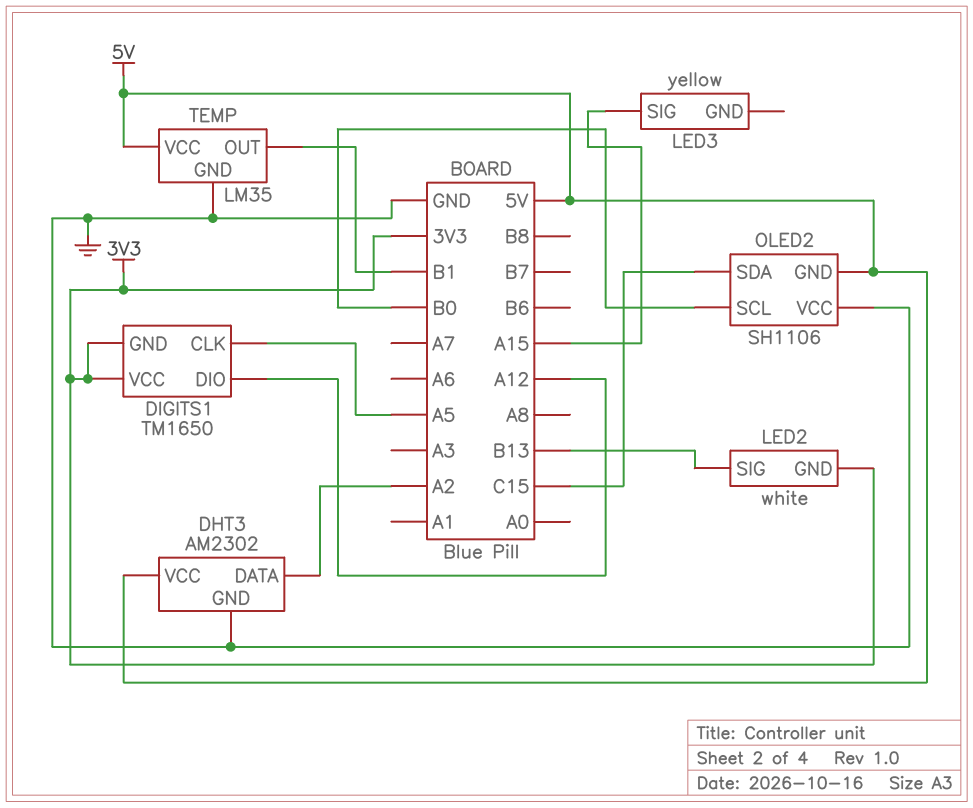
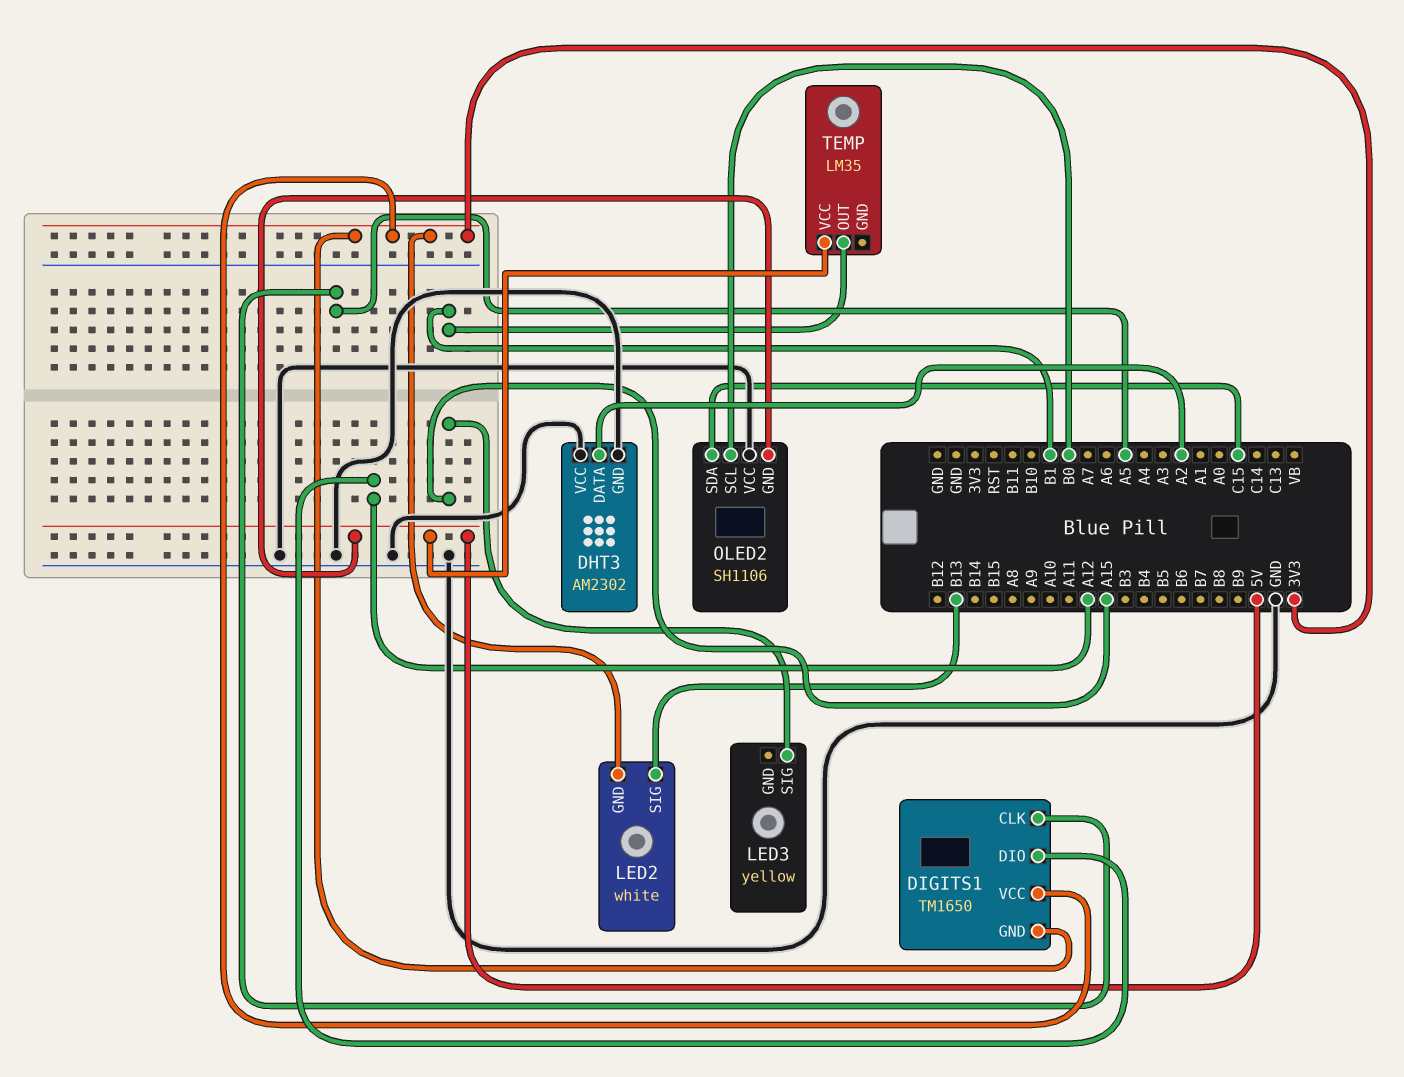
DHT3 pin VCC: 5V -> GND
TEMP pin GND: GND -> none

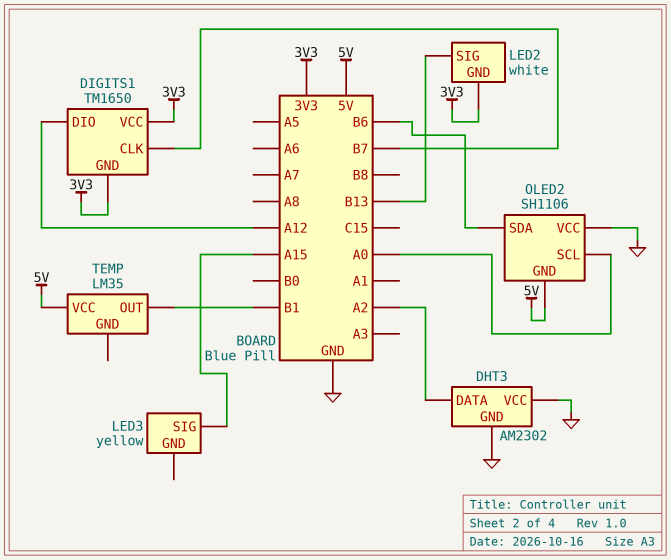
DIGITS1 pin CLK: A5 -> B7
OLED2 pin SCL: B0 -> A0
OLED2 pin SDA: C15 -> B6

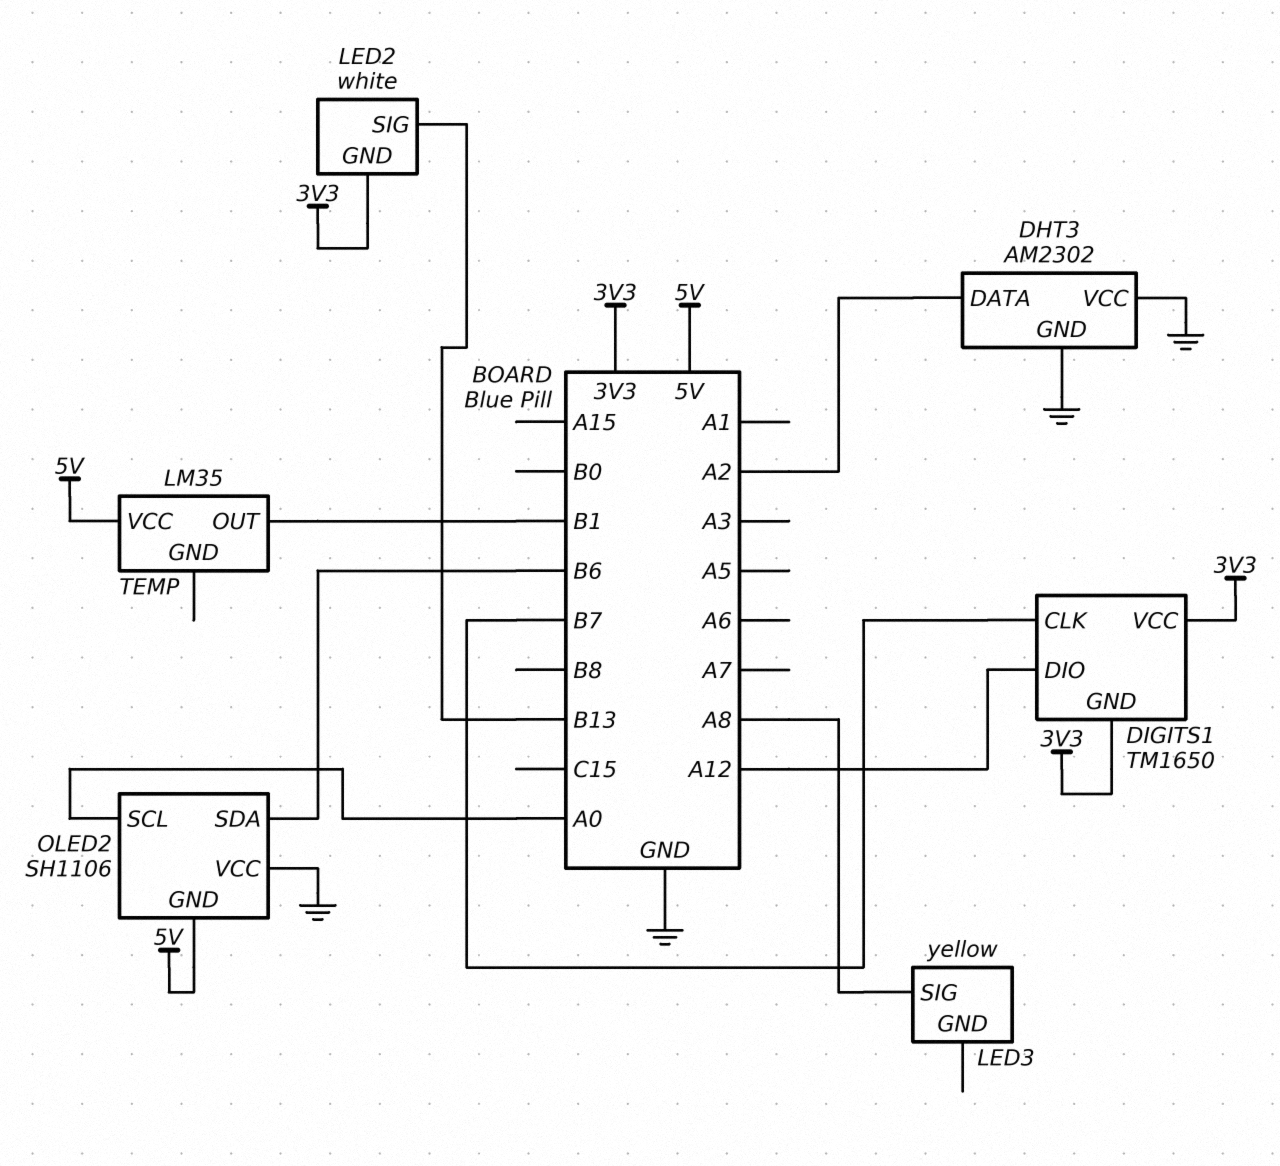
LED3 pin SIG: A15 -> A8

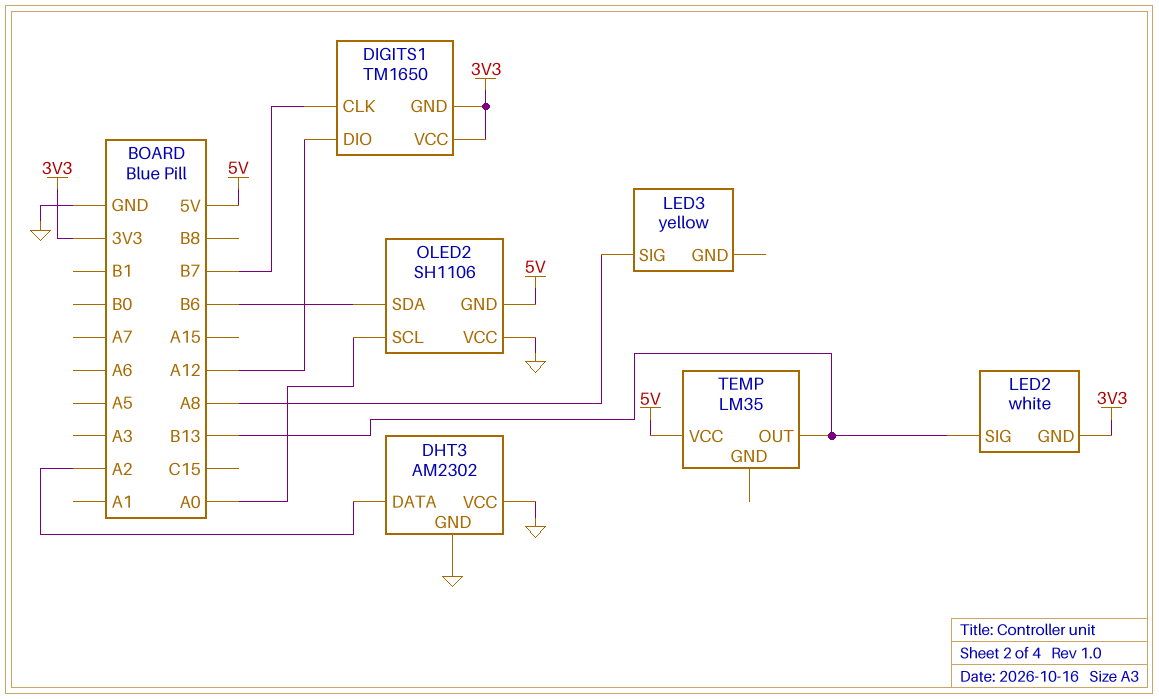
TEMP pin OUT: B1 -> B13

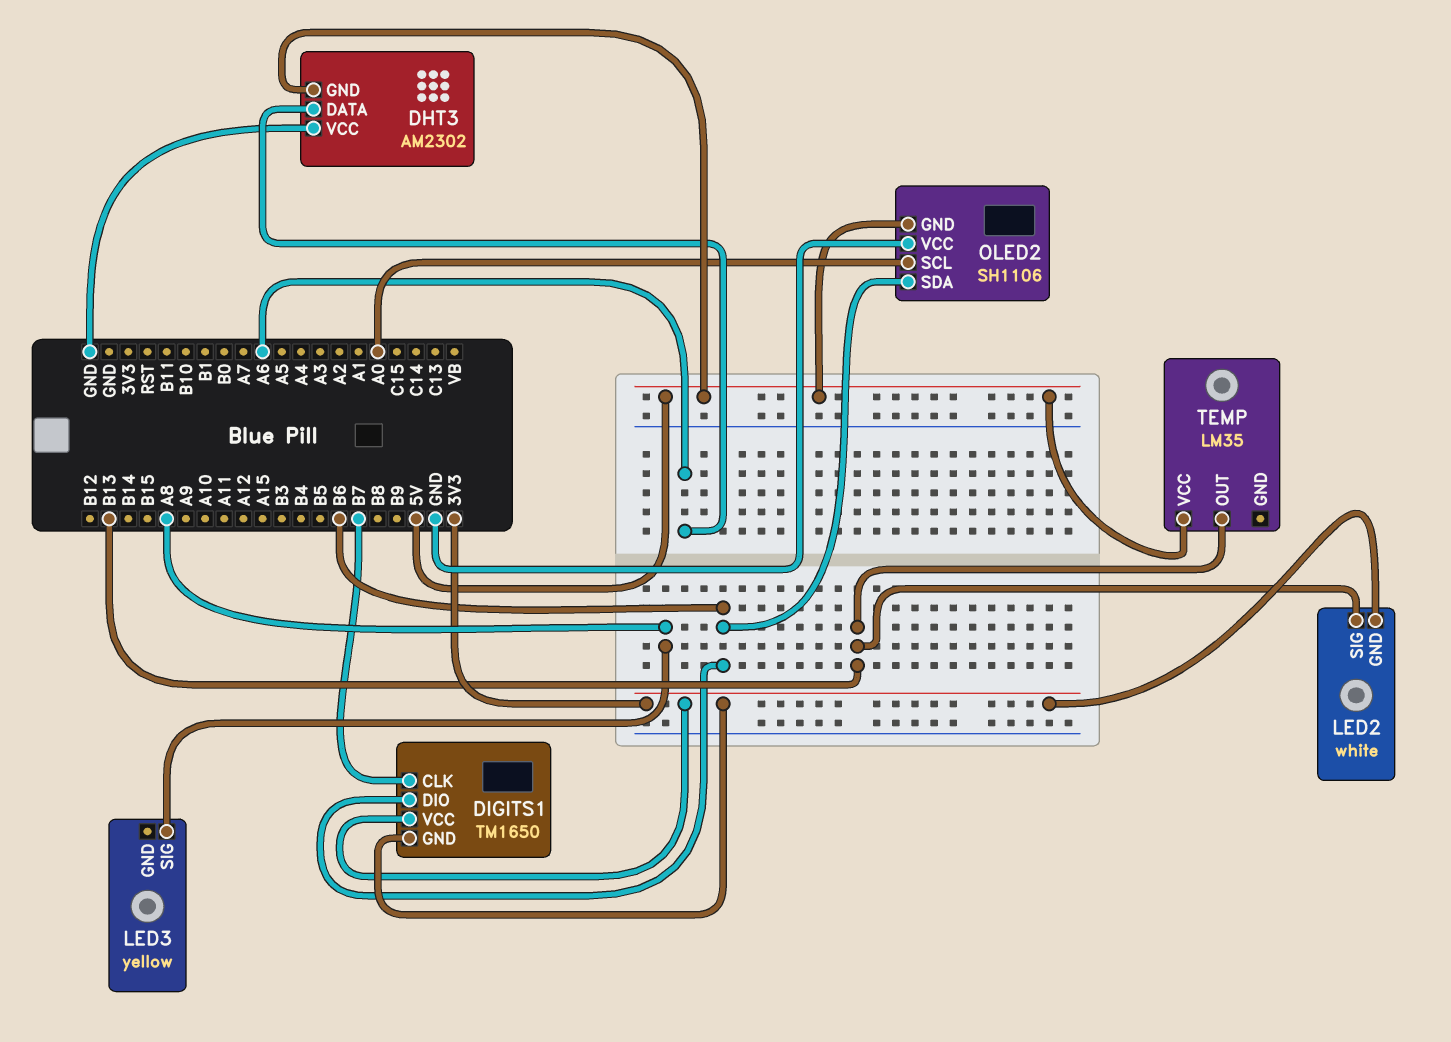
DHT3 pin DATA: A2 -> A6
DHT3 pin GND: GND -> 5V
DIGITS1 pin DIO: A12 -> B6

